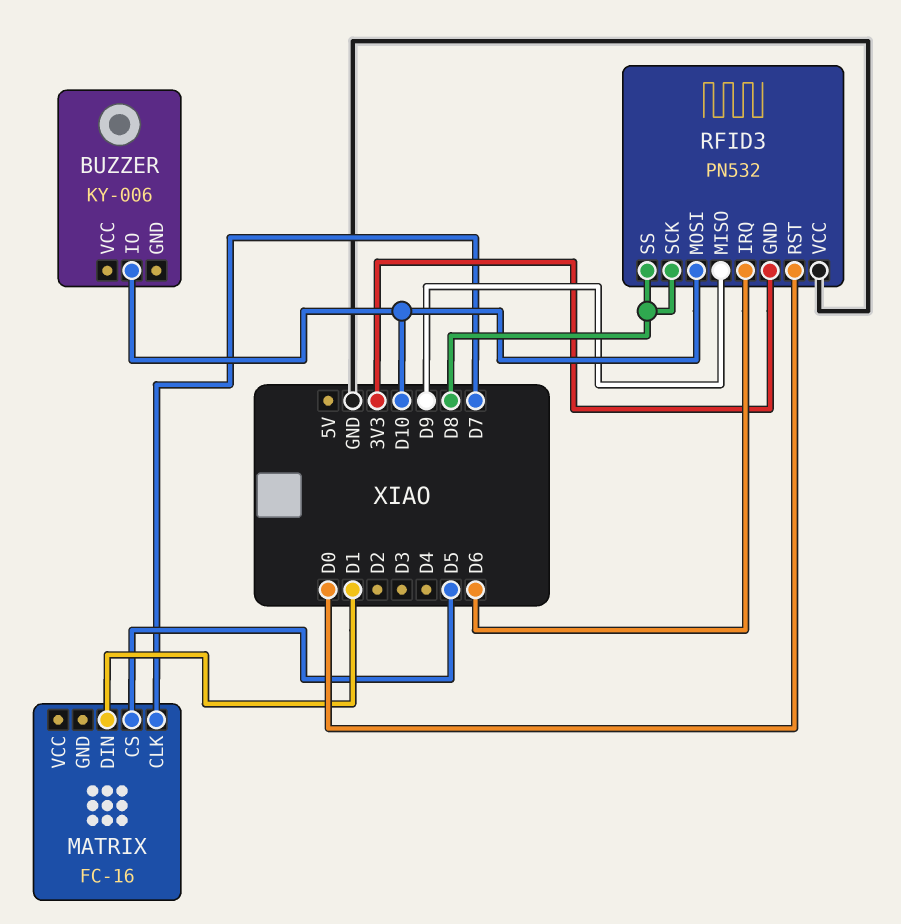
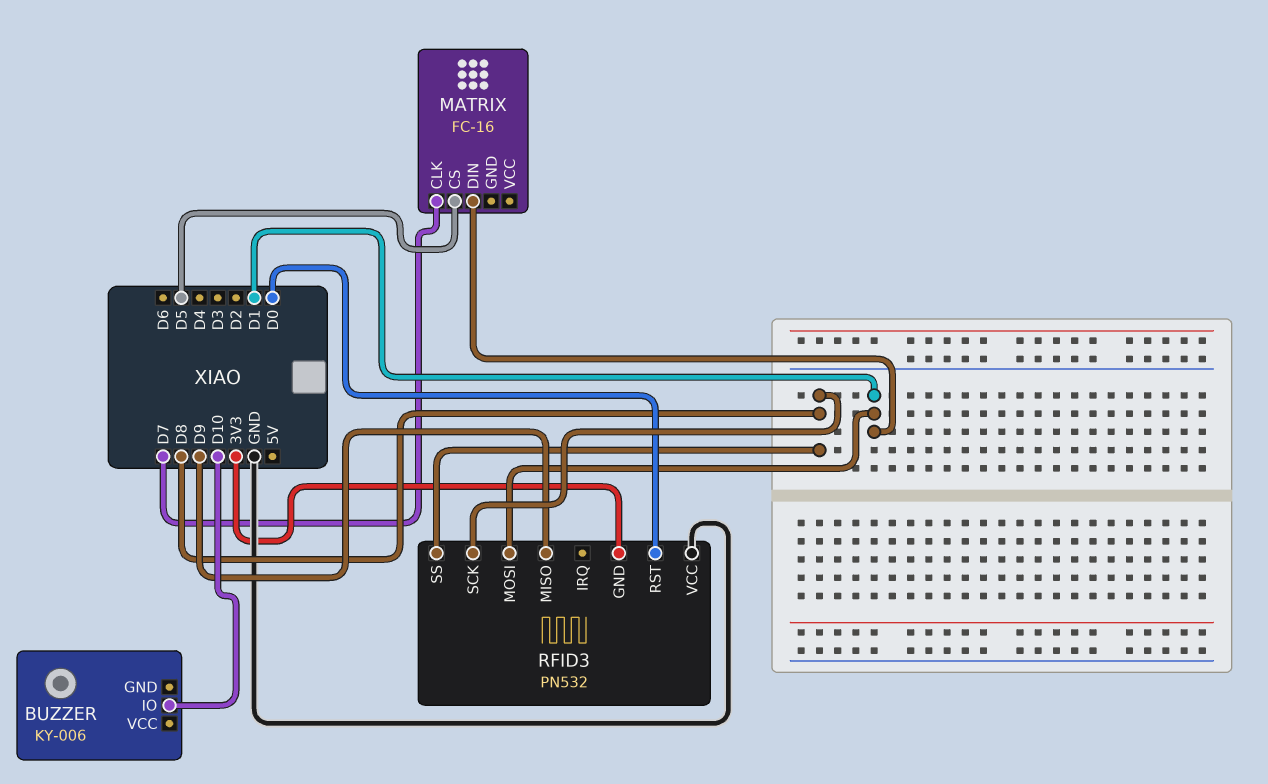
RFID3 pin IRQ: D6 -> none
RFID3 pin MOSI: D10 -> D1

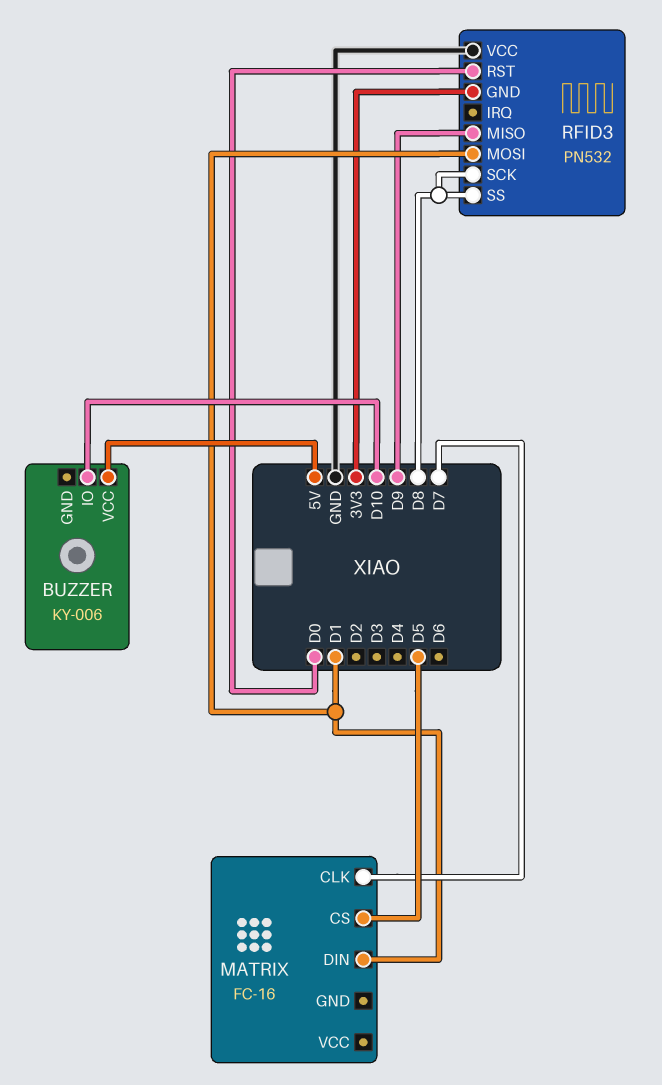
BUZZER pin VCC: none -> 5V

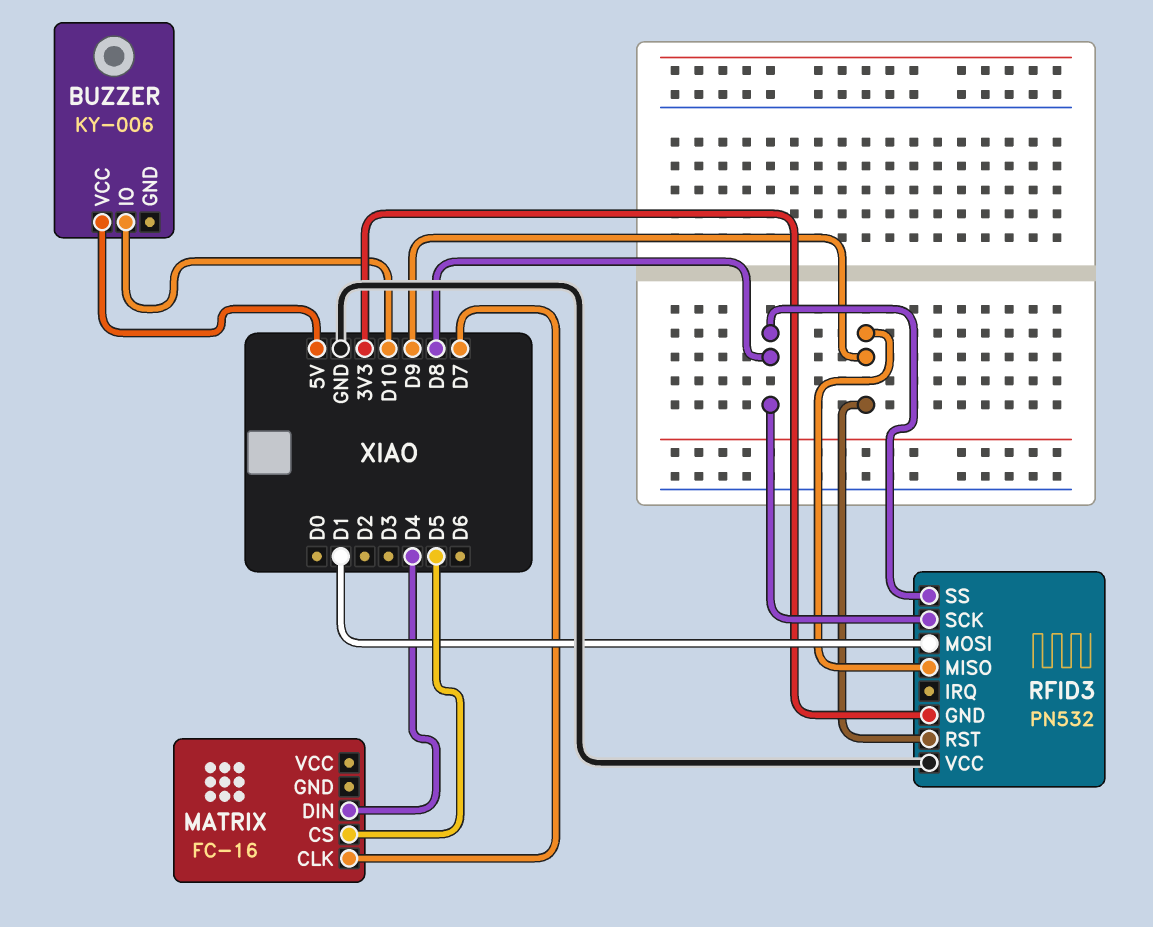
MATRIX pin DIN: D1 -> D4
RFID3 pin RST: D0 -> D9

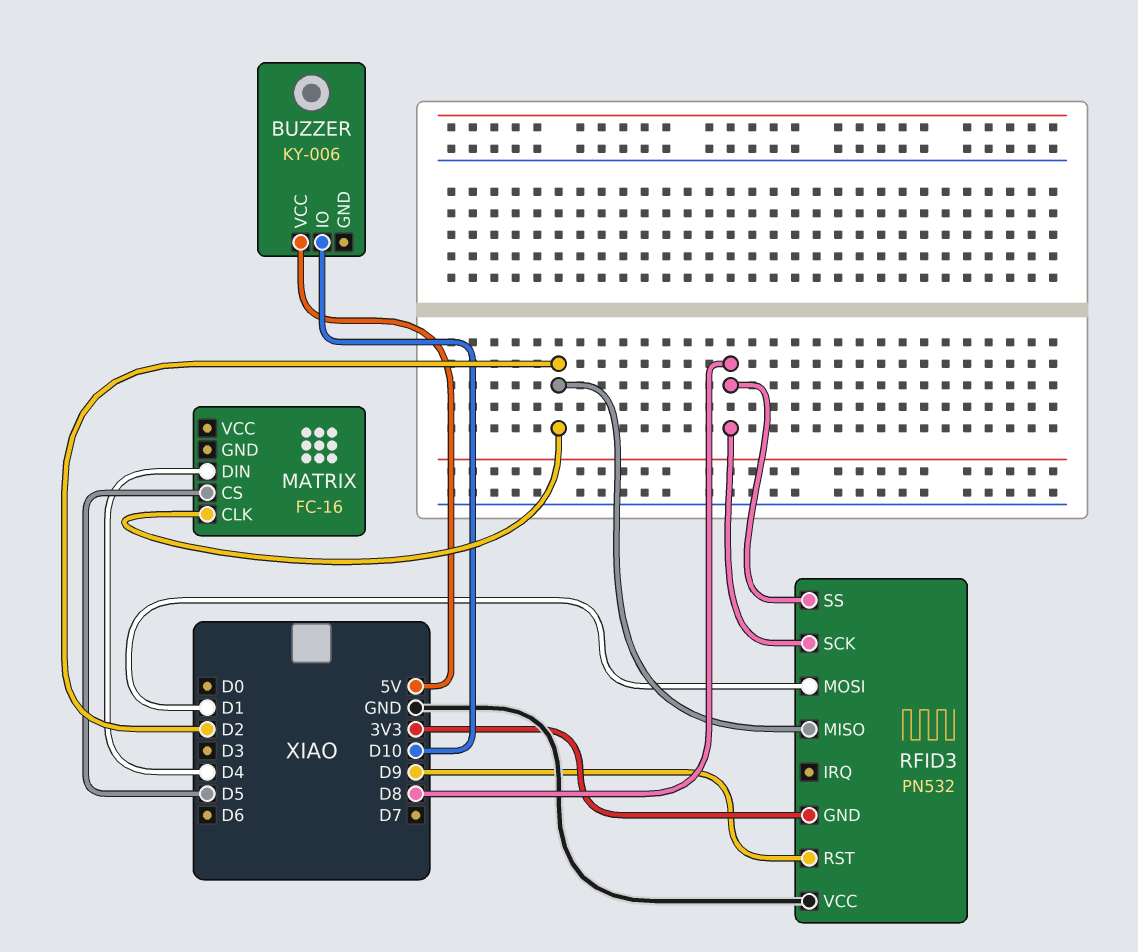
MATRIX pin CLK: D7 -> D2
RFID3 pin MISO: D9 -> D2

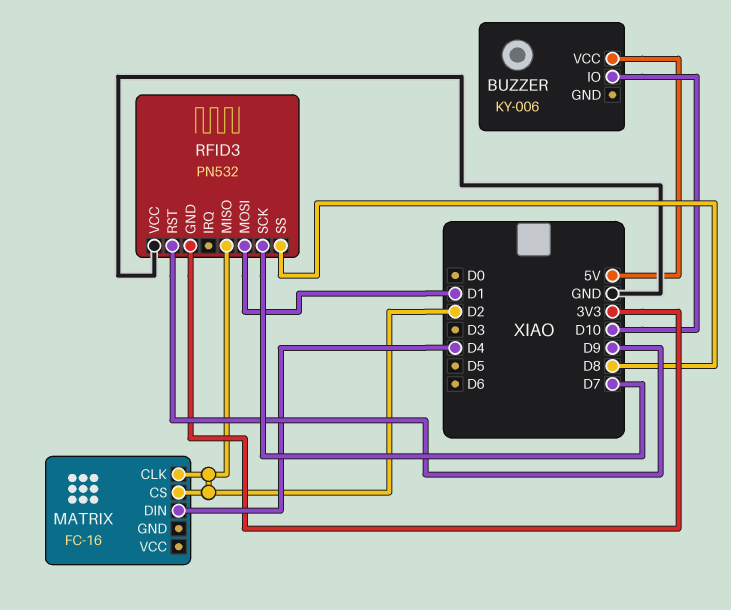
MATRIX pin CS: D5 -> D2
RFID3 pin SCK: D8 -> D7

